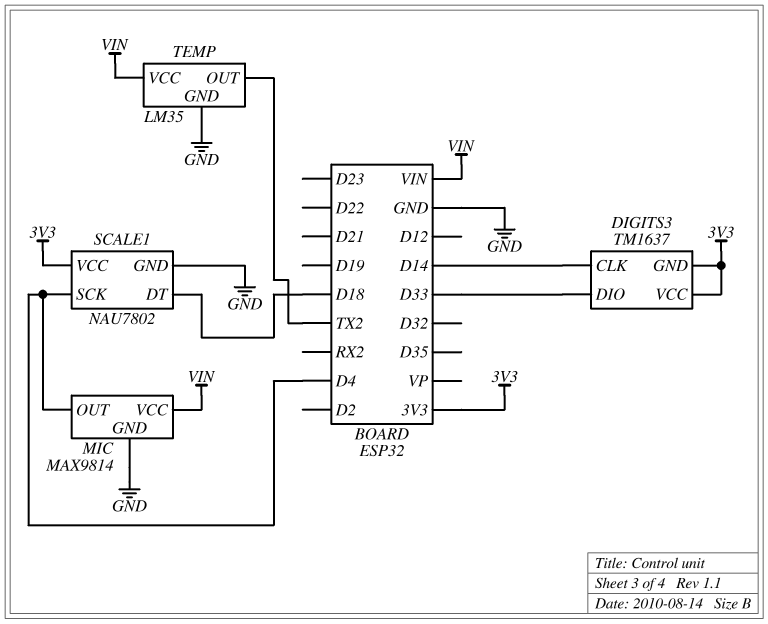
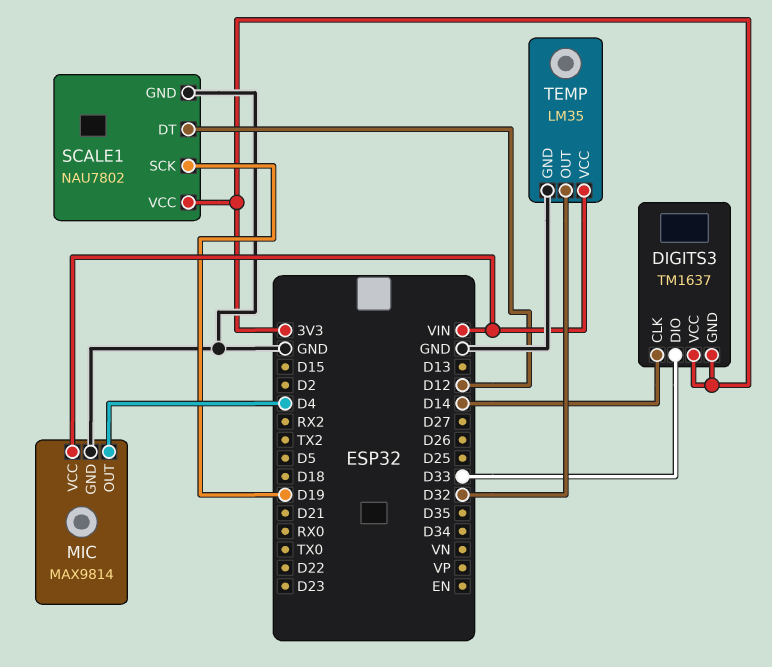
SCALE1 pin DT: D18 -> D12
SCALE1 pin SCK: D4 -> D19
TEMP pin OUT: TX2 -> D32

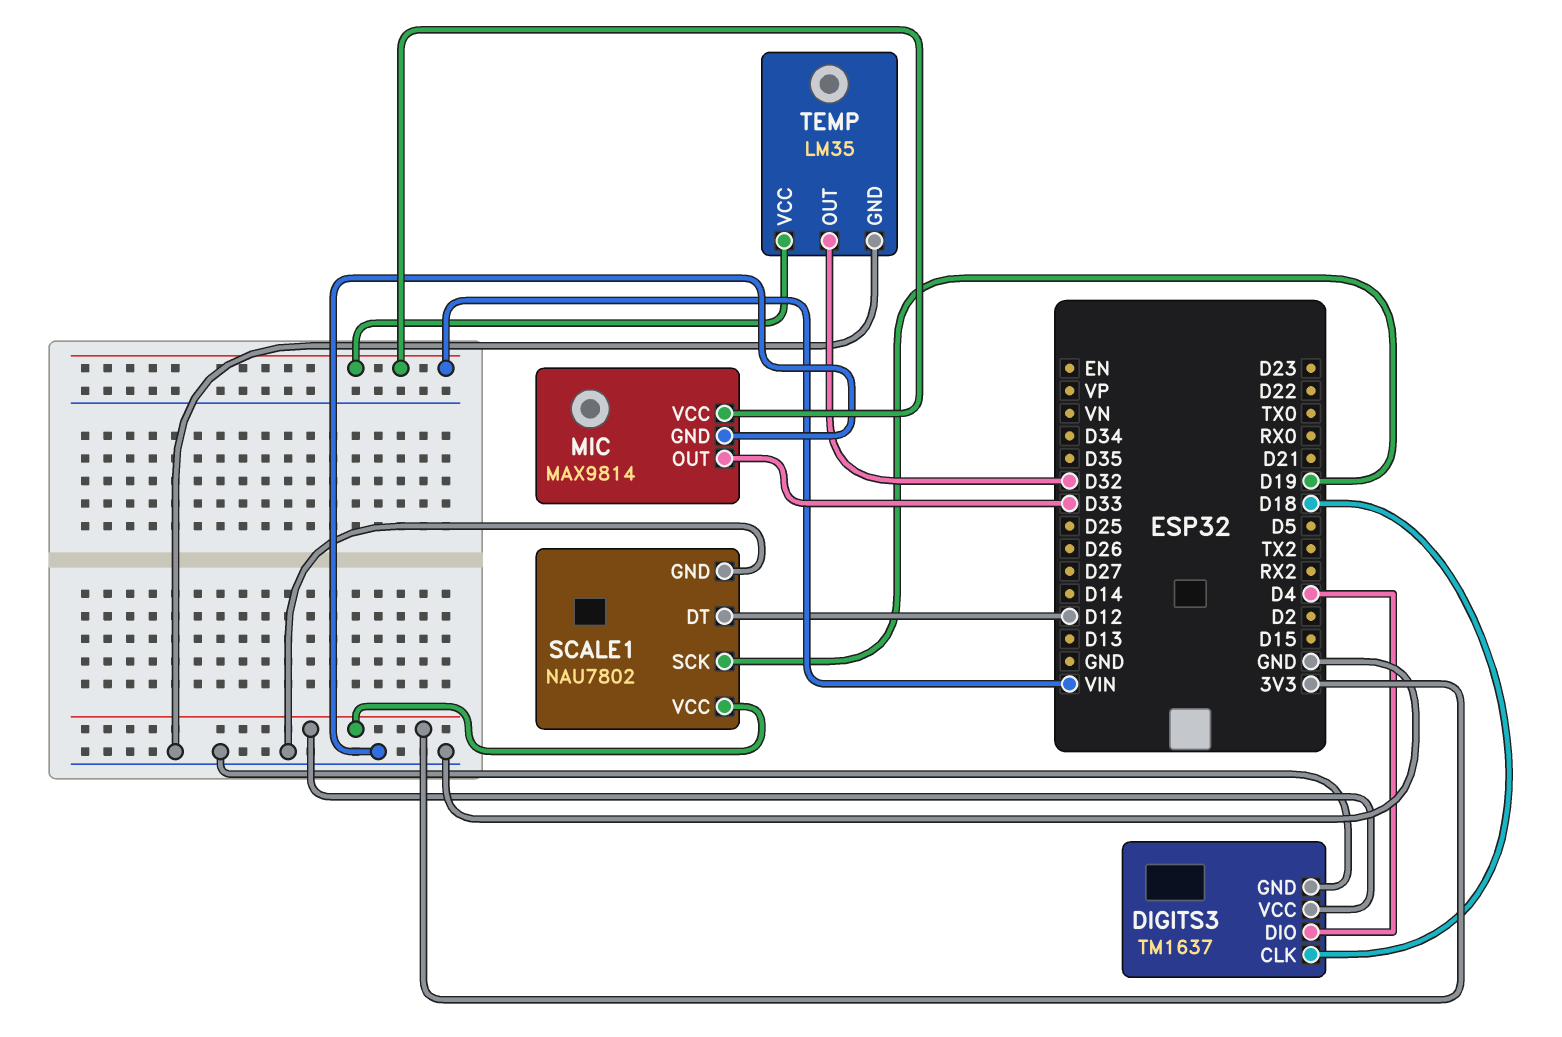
DIGITS3 pin CLK: D14 -> D18
DIGITS3 pin DIO: D33 -> D4
DIGITS3 pin GND: 3V3 -> GND
MIC pin OUT: D4 -> D33

